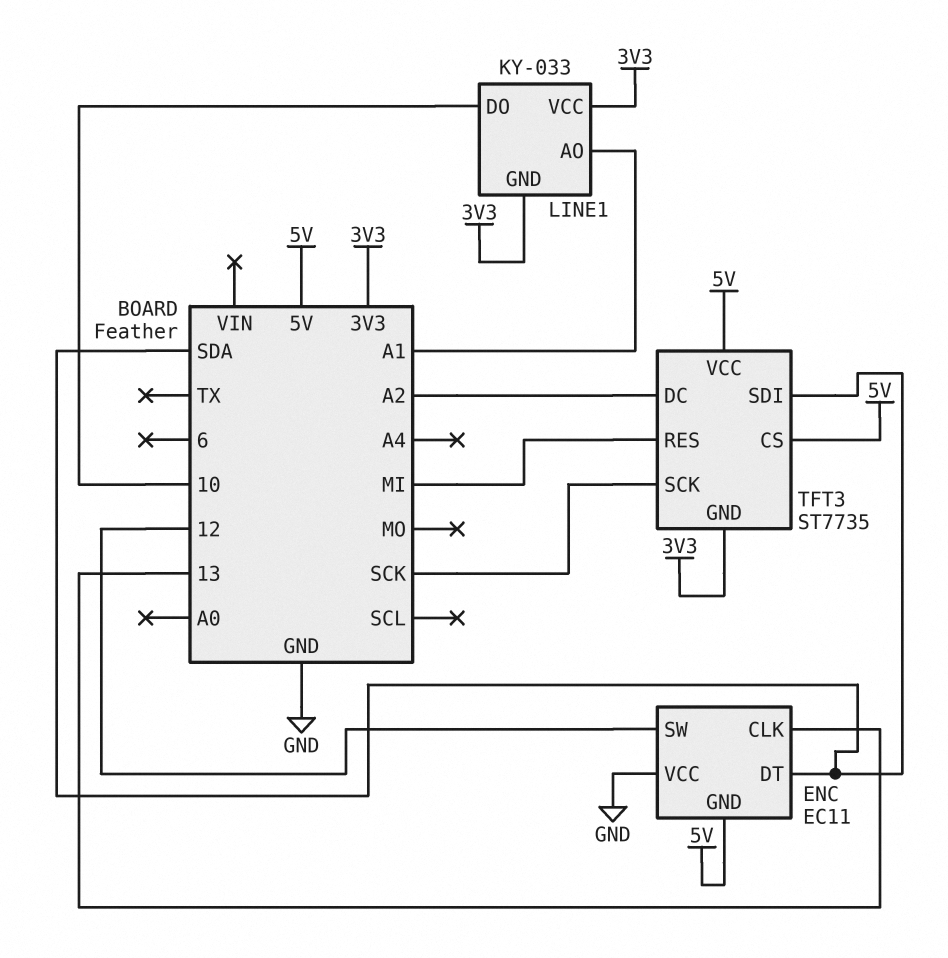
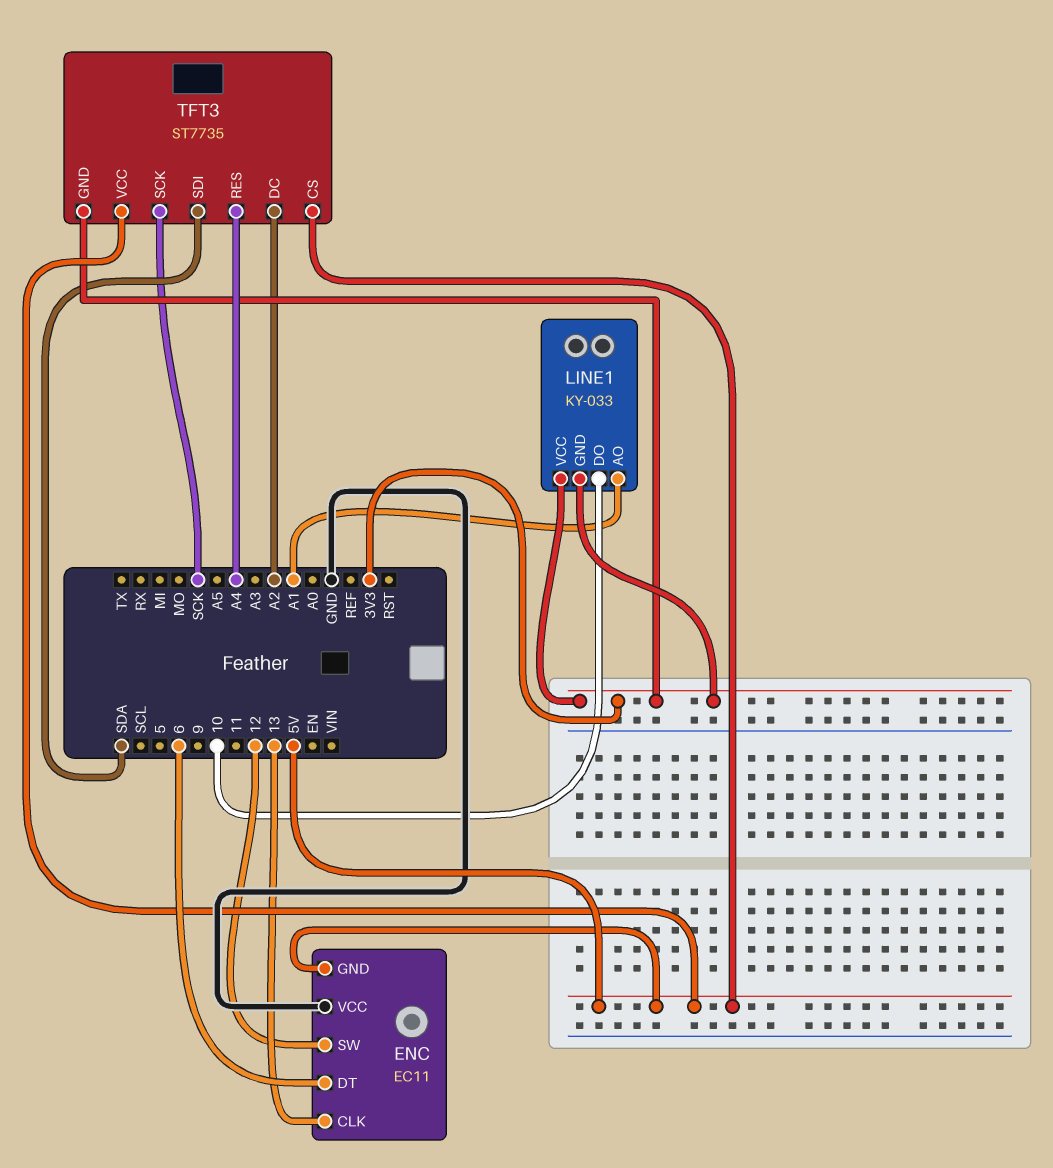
ENC pin DT: SDA -> 6
TFT3 pin RES: MI -> A4

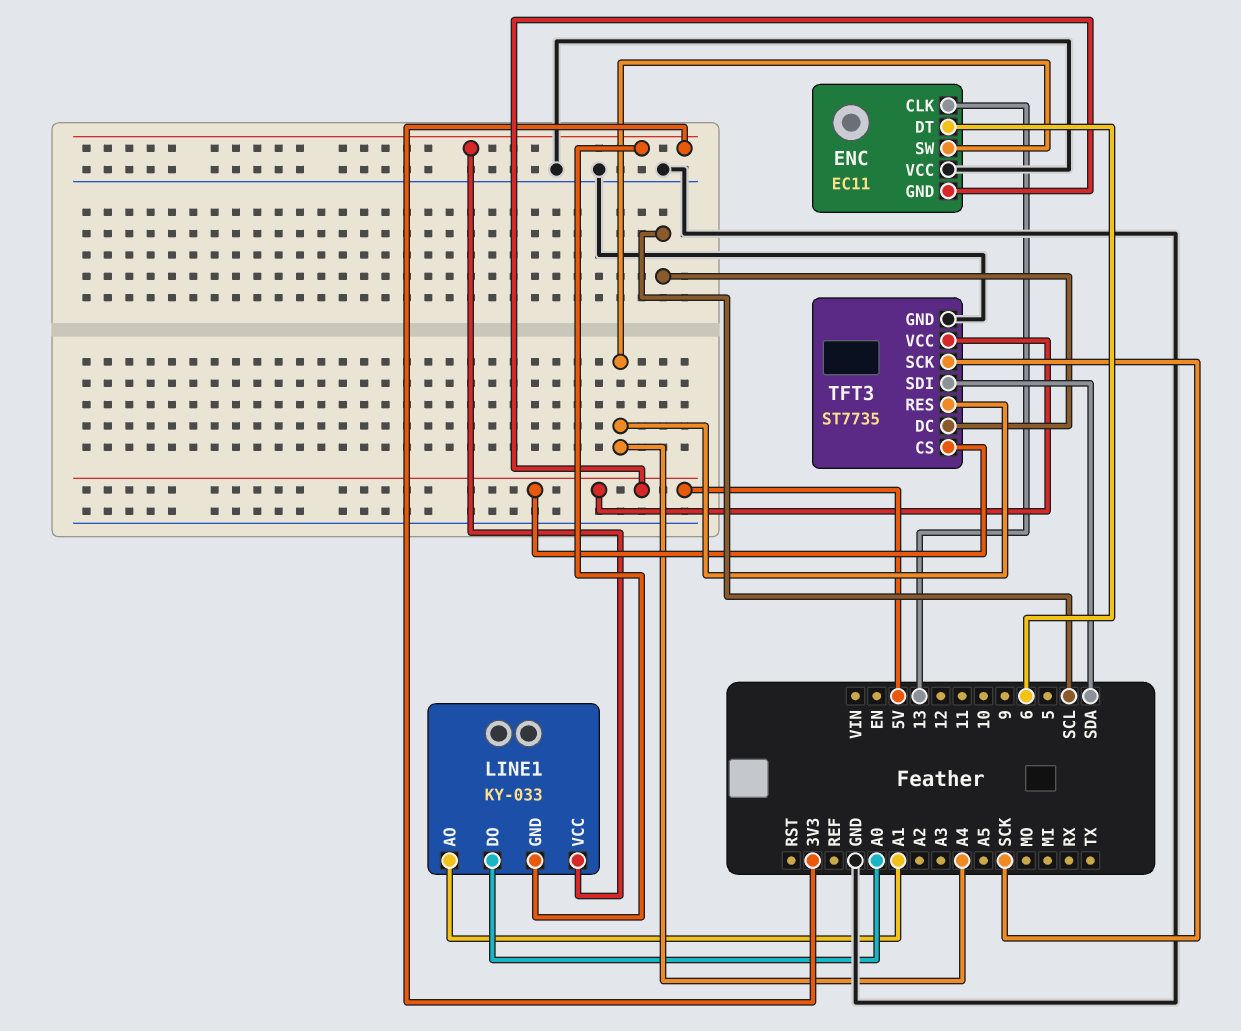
ENC pin SW: 12 -> A4
LINE1 pin DO: 10 -> A0
TFT3 pin DC: A2 -> SCL
TFT3 pin GND: 3V3 -> GND

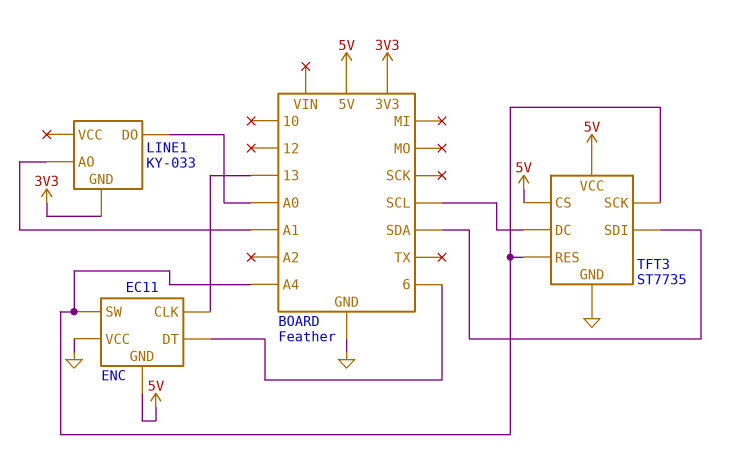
LINE1 pin VCC: 3V3 -> none
TFT3 pin SCK: SCK -> A4

